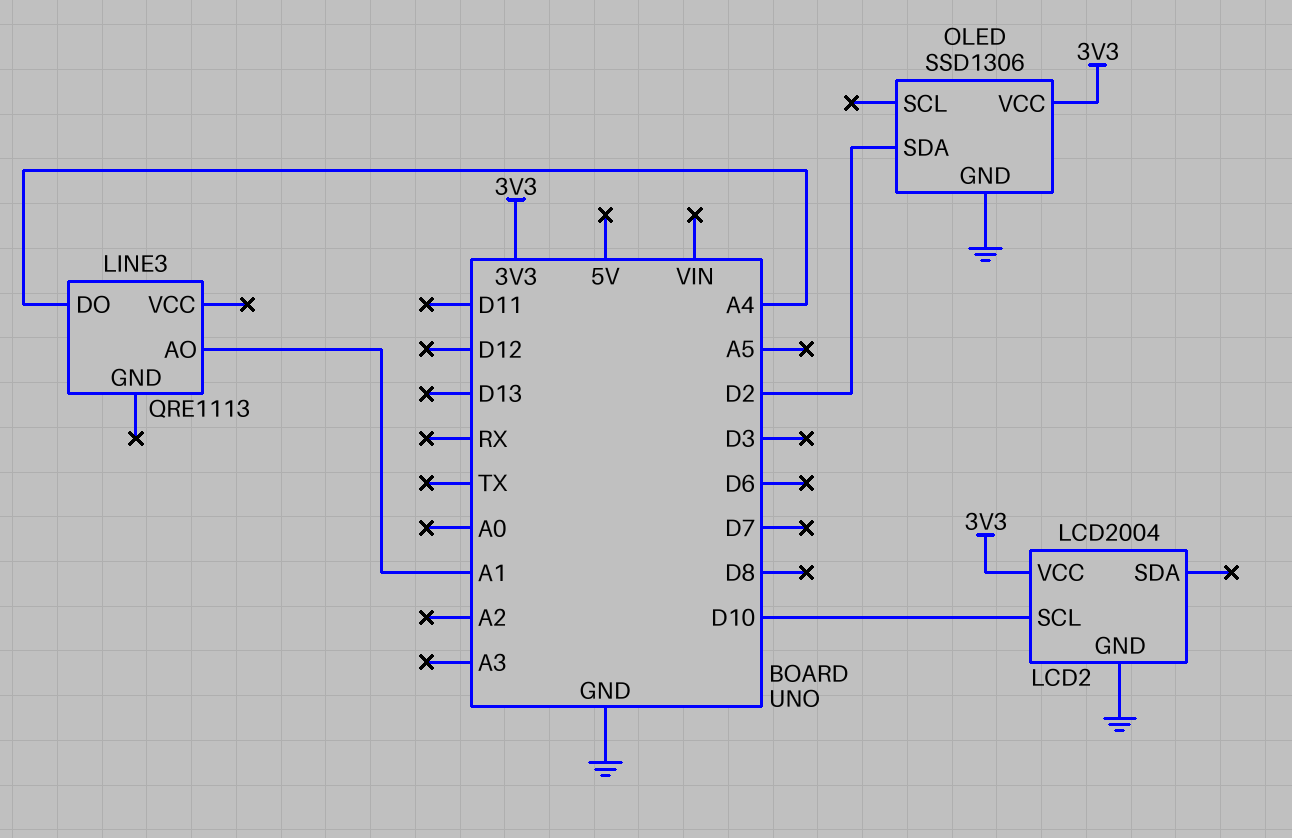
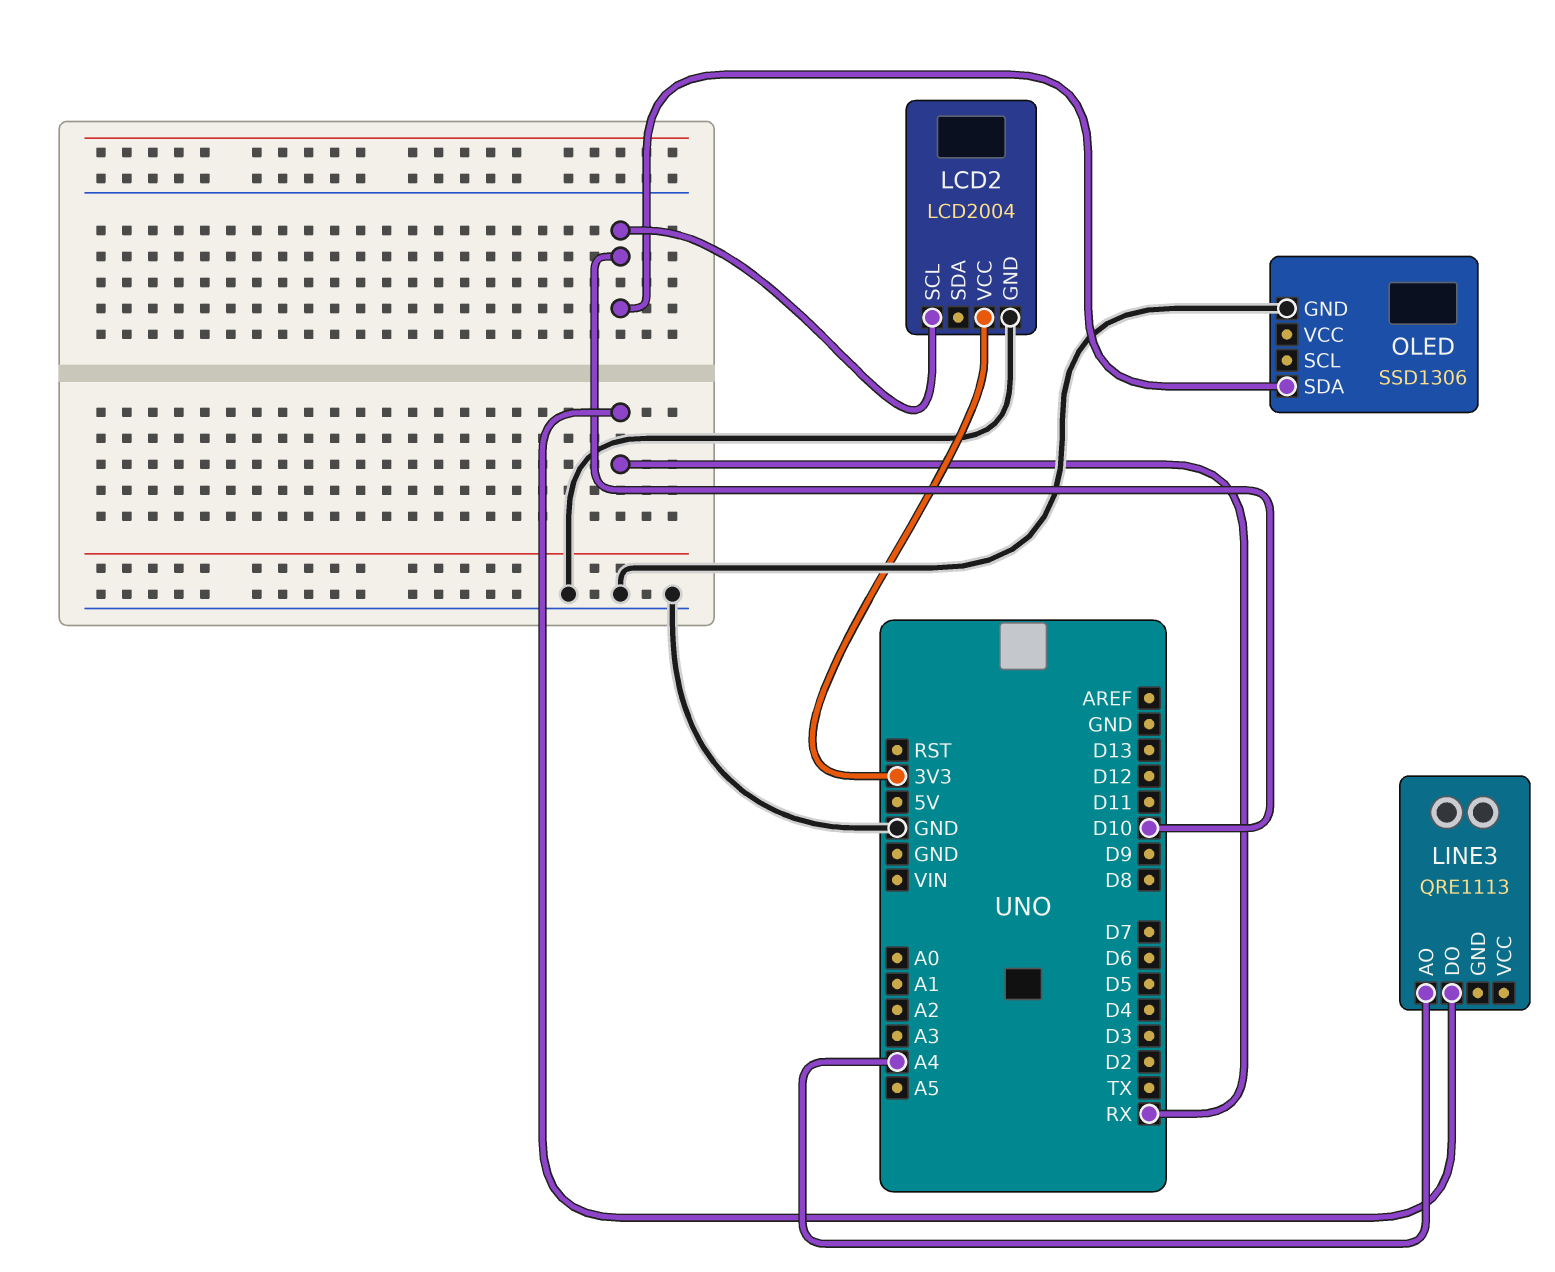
LINE3 pin AO: A1 -> A4
LINE3 pin DO: A4 -> RX
OLED pin SDA: D2 -> D10
OLED pin VCC: 3V3 -> none

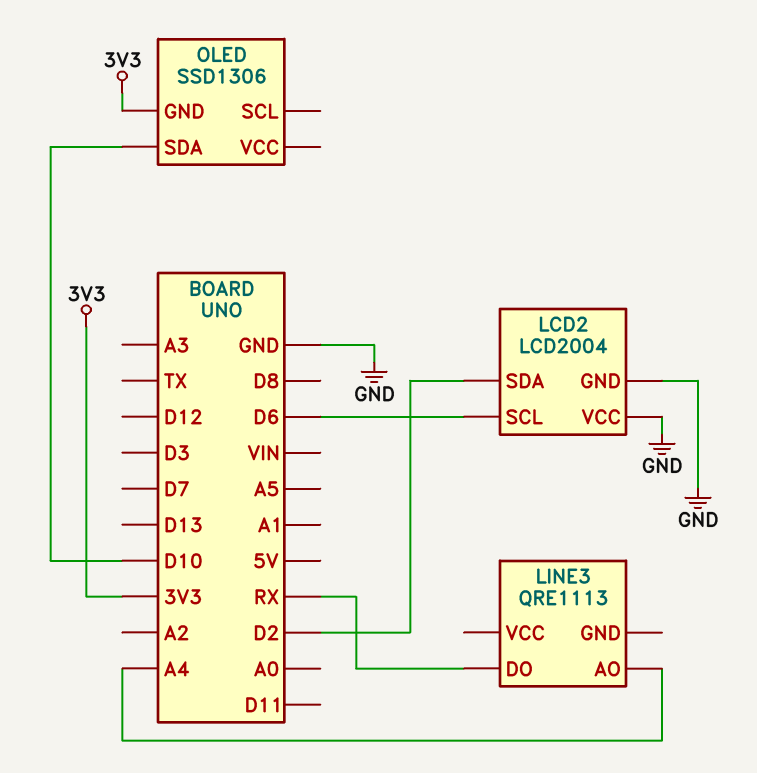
LCD2 pin SCL: D10 -> D6
LCD2 pin SDA: none -> D2
LCD2 pin VCC: 3V3 -> GND
OLED pin GND: GND -> 3V3

